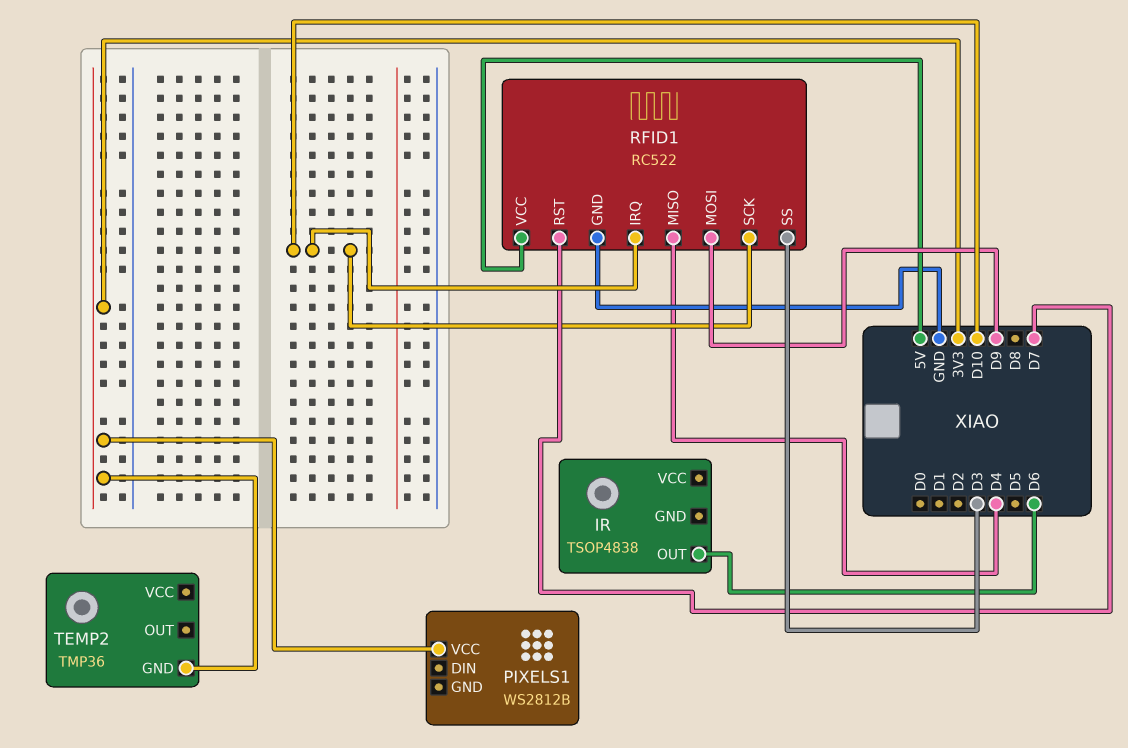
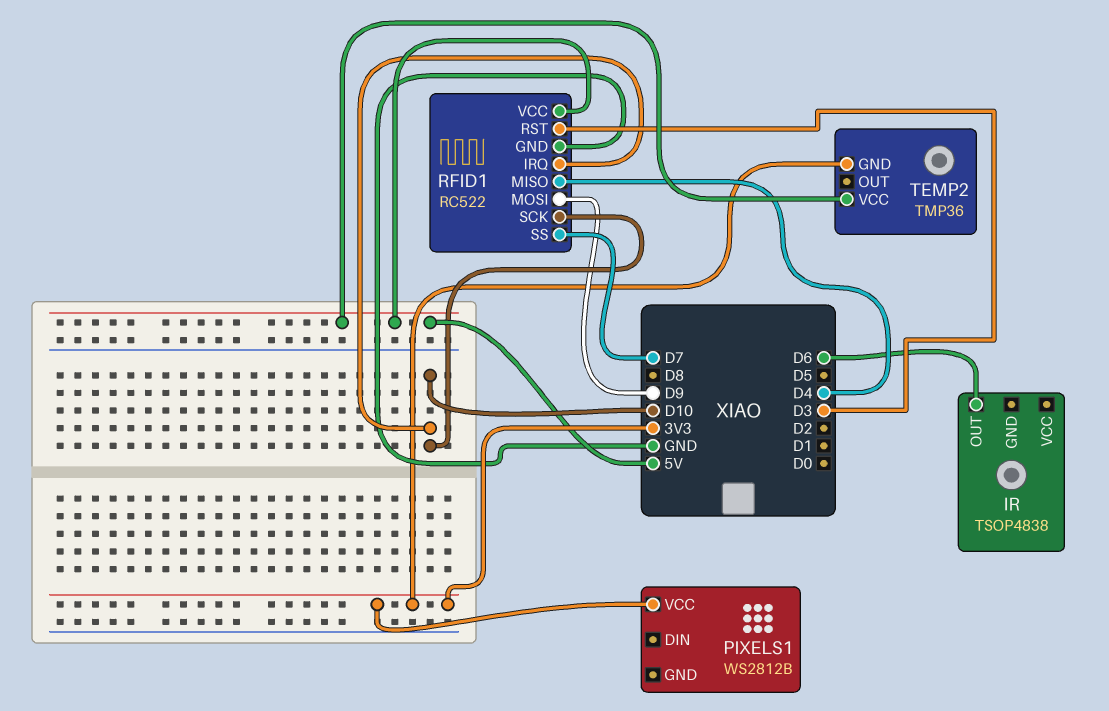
RFID1 pin RST: D7 -> D3
RFID1 pin SS: D3 -> D7
TEMP2 pin VCC: none -> 5V

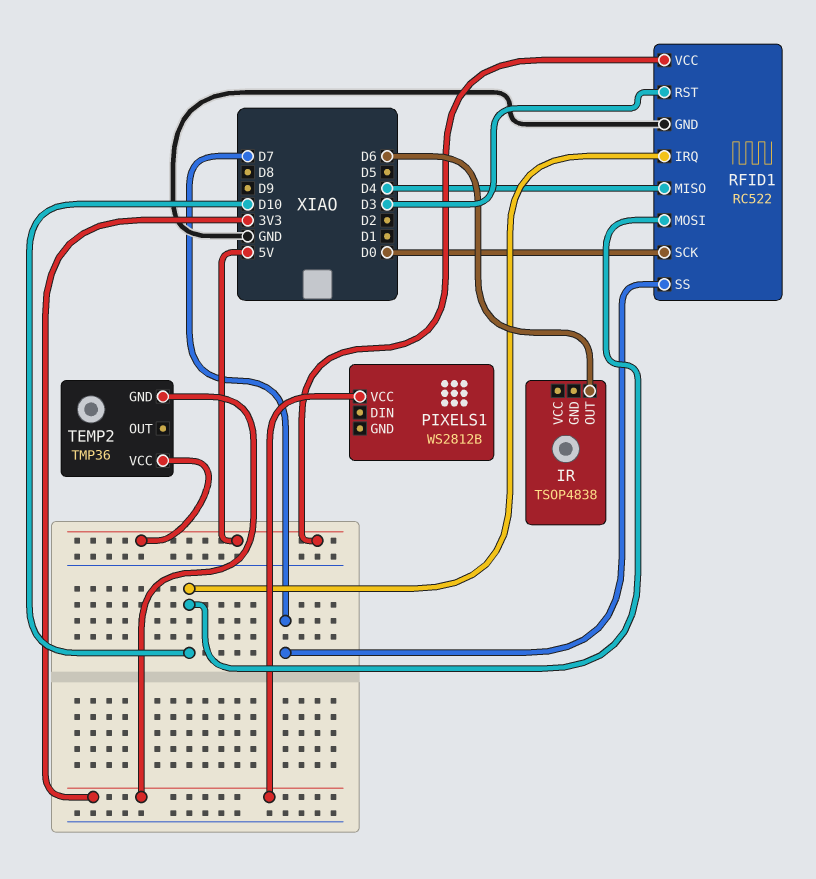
RFID1 pin MOSI: D9 -> D10
RFID1 pin SCK: D10 -> D0

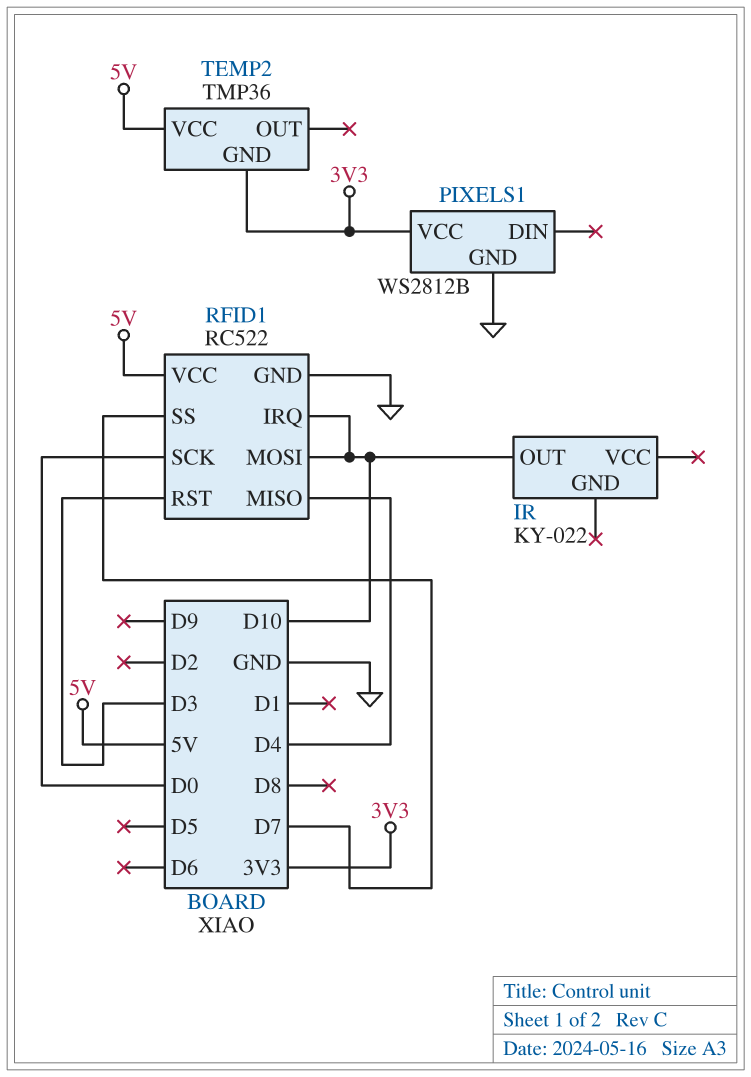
IR: TSOP4838 -> KY-022
IR pin OUT: D6 -> D10
PIXELS1 pin GND: none -> GND

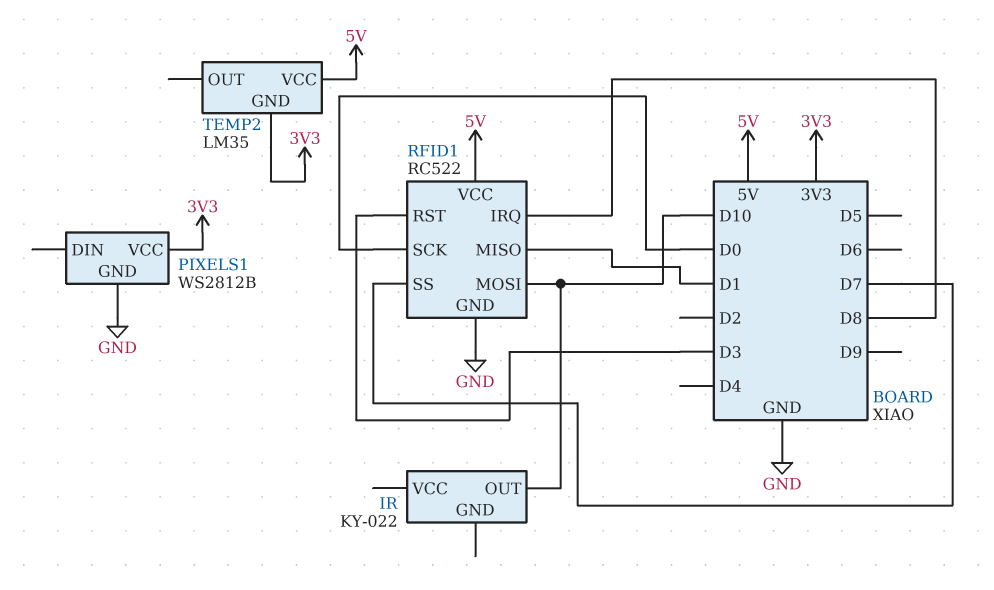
RFID1 pin IRQ: D10 -> D8
RFID1 pin MISO: D4 -> D1
TEMP2: TMP36 -> LM35

